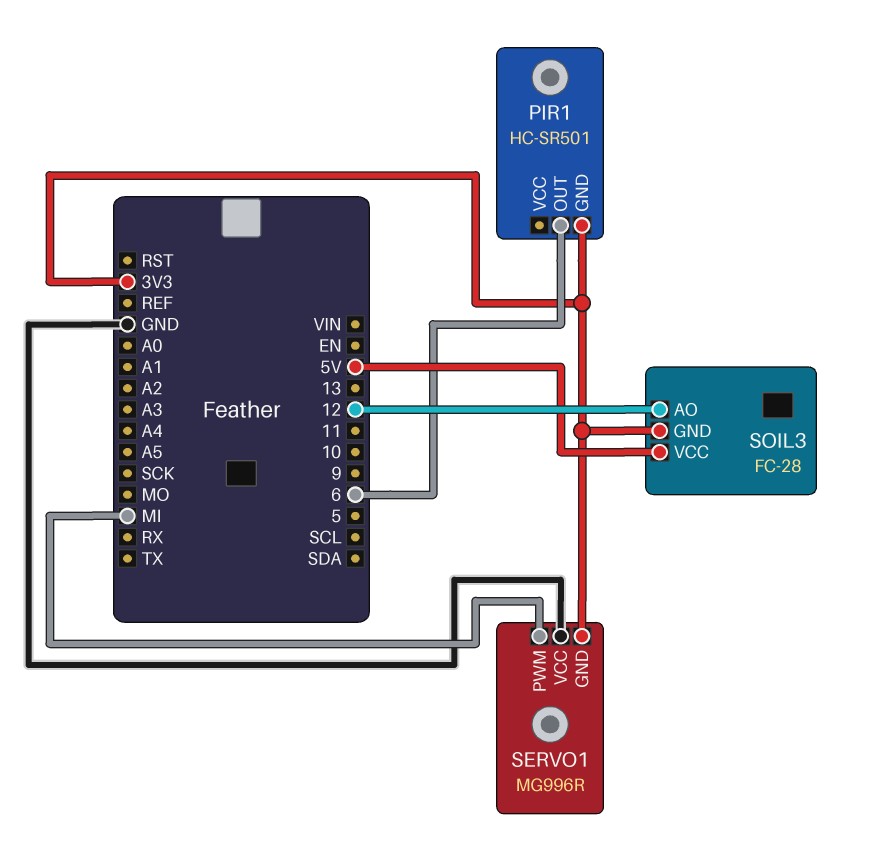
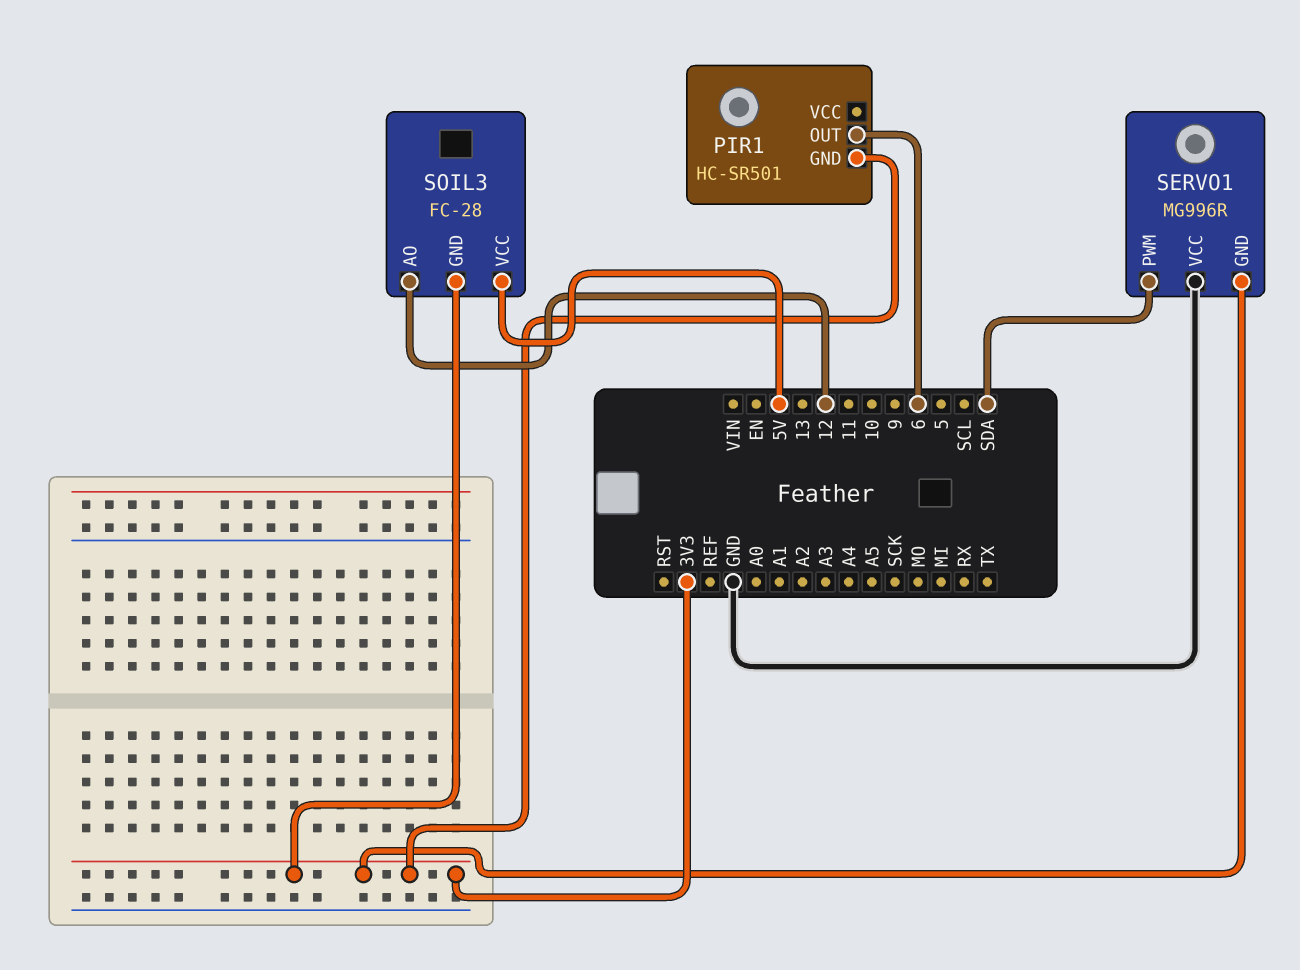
SERVO1 pin PWM: MI -> SDA

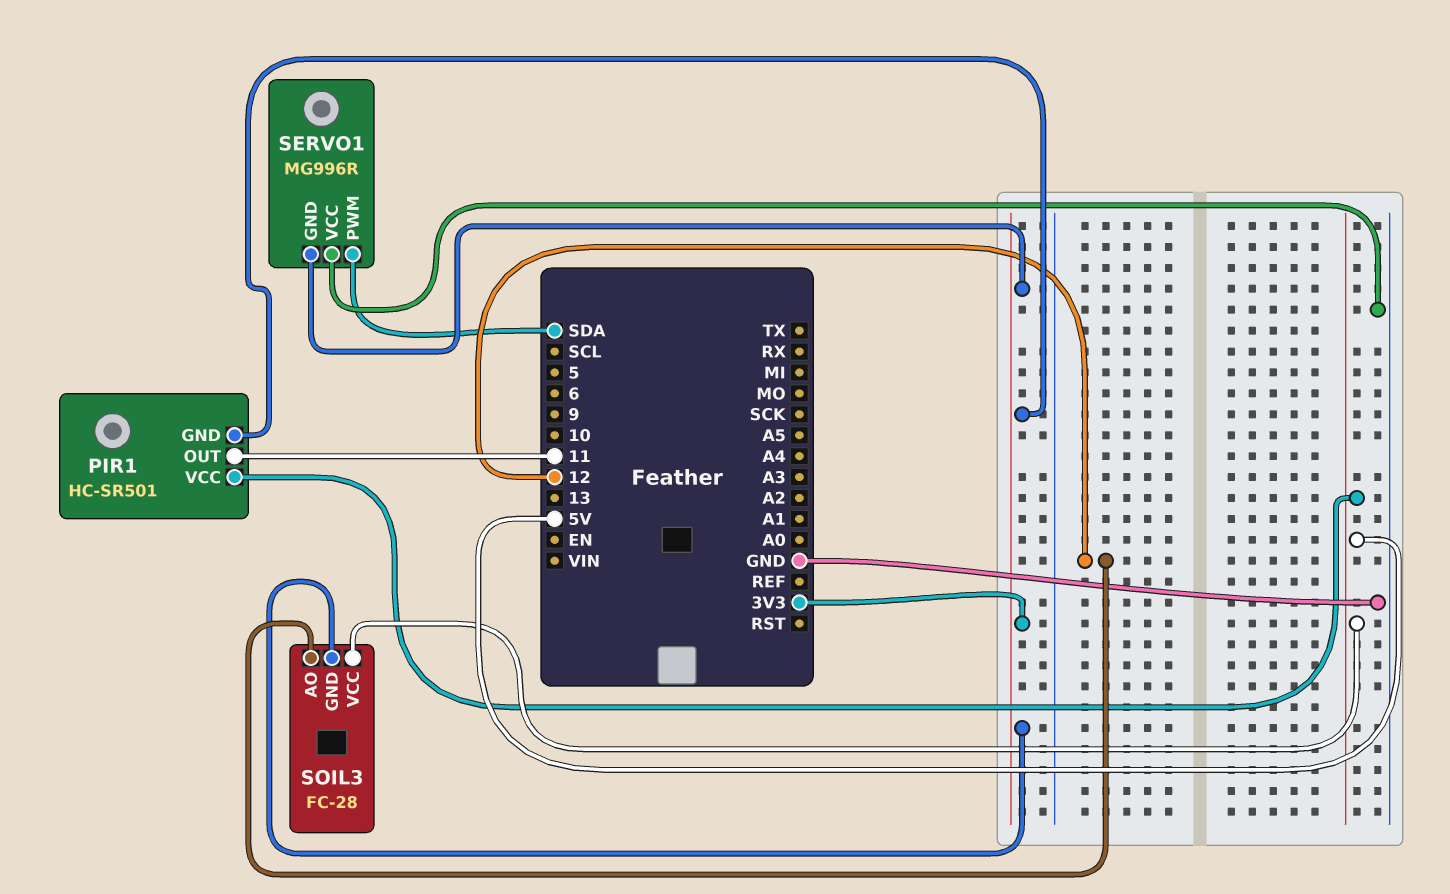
PIR1 pin OUT: 6 -> 11
PIR1 pin VCC: none -> 5V

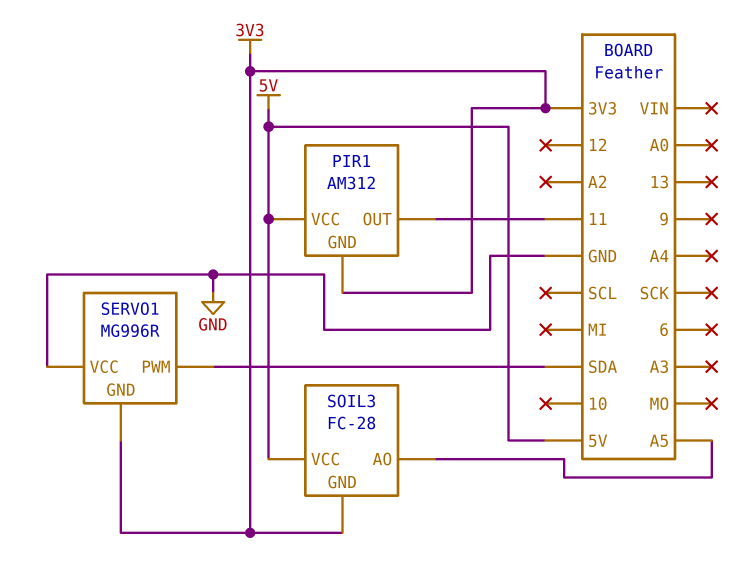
PIR1: HC-SR501 -> AM312
SOIL3 pin AO: 12 -> A5

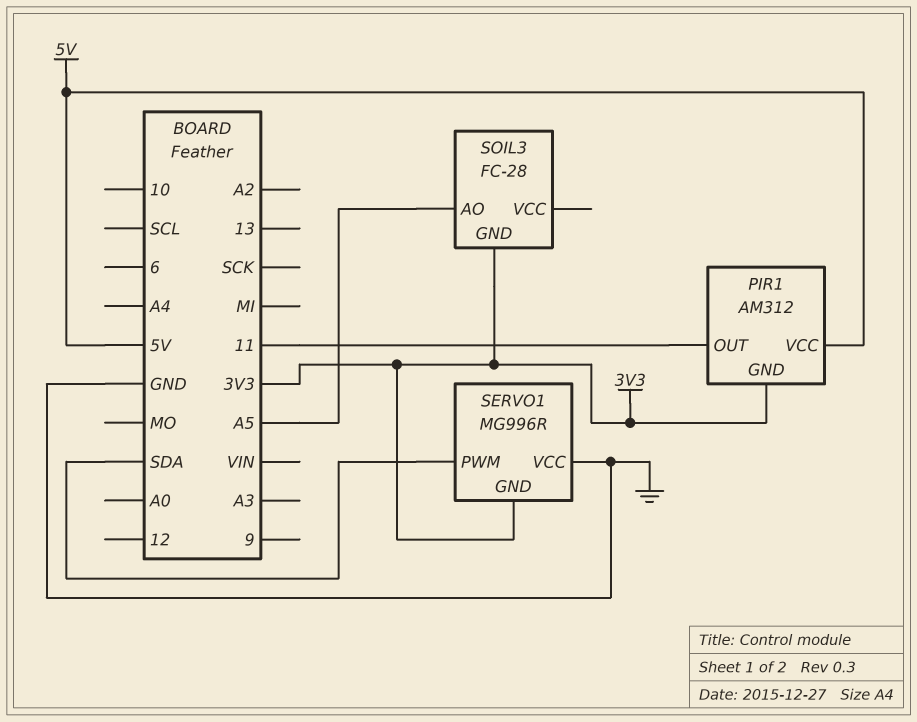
SOIL3 pin VCC: 5V -> none

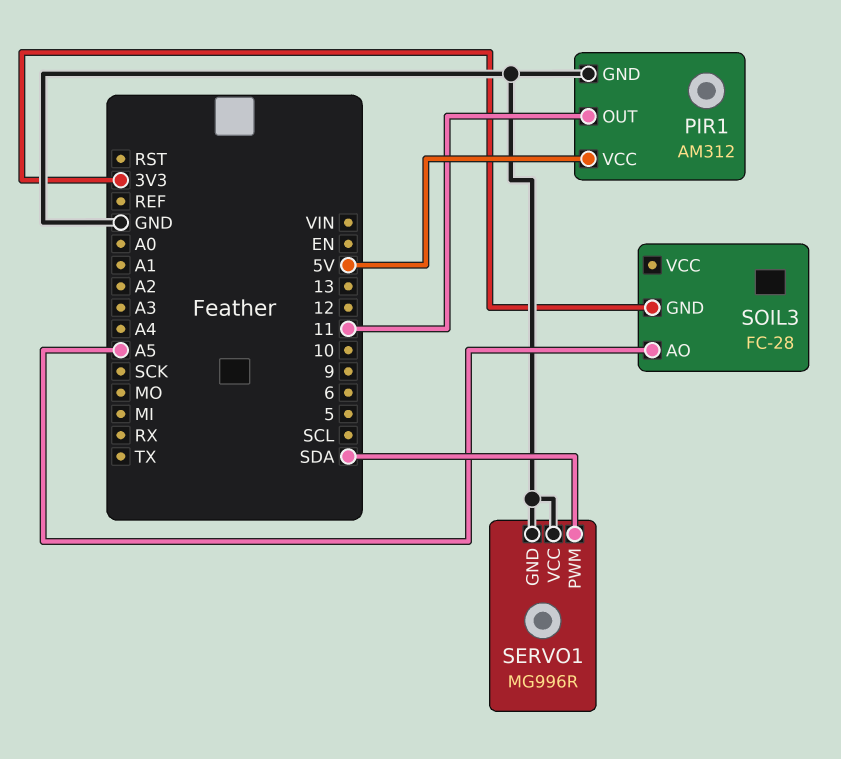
PIR1 pin GND: 3V3 -> GND
SERVO1 pin GND: 3V3 -> GND

